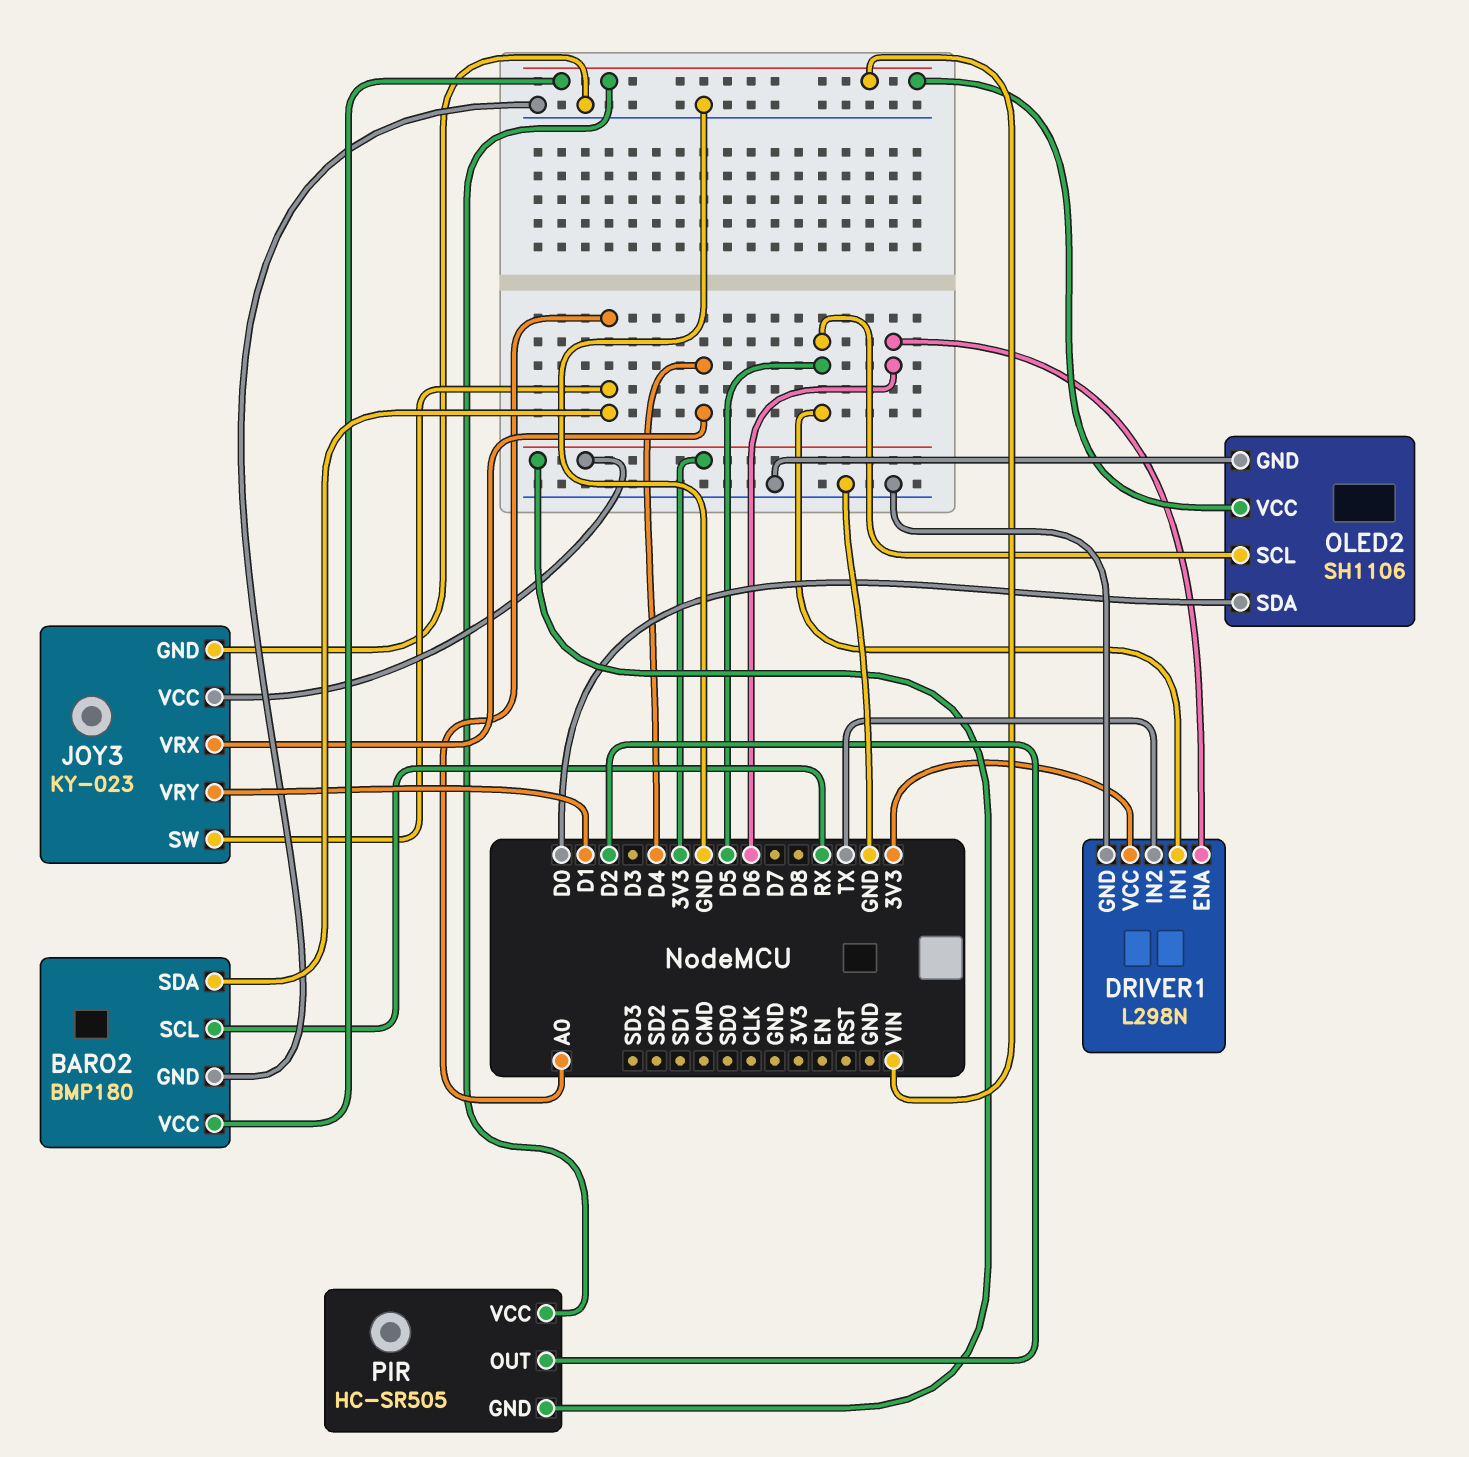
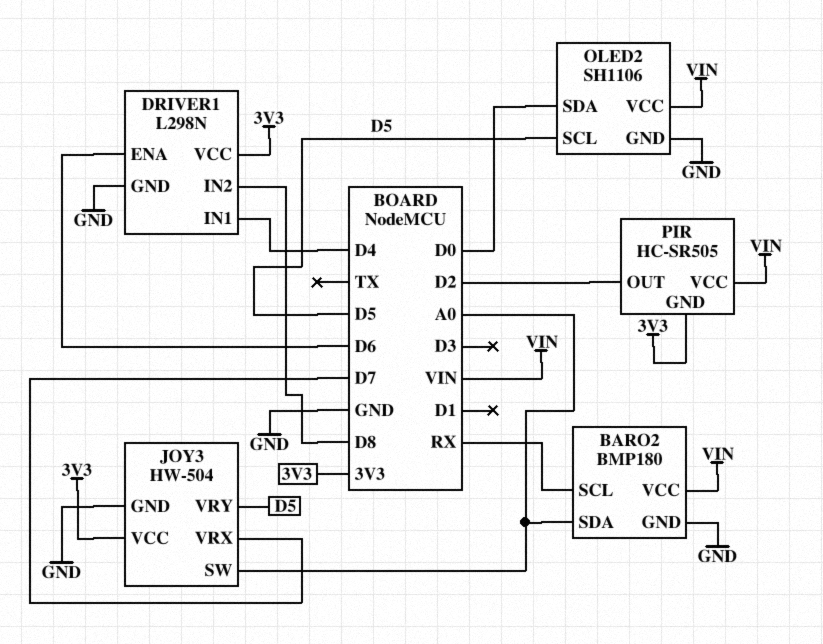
DRIVER1 pin IN1: D5 -> D4
DRIVER1 pin IN2: TX -> D8
JOY3: KY-023 -> HW-504
JOY3 pin VRX: D4 -> D7
JOY3 pin VRY: D1 -> D5

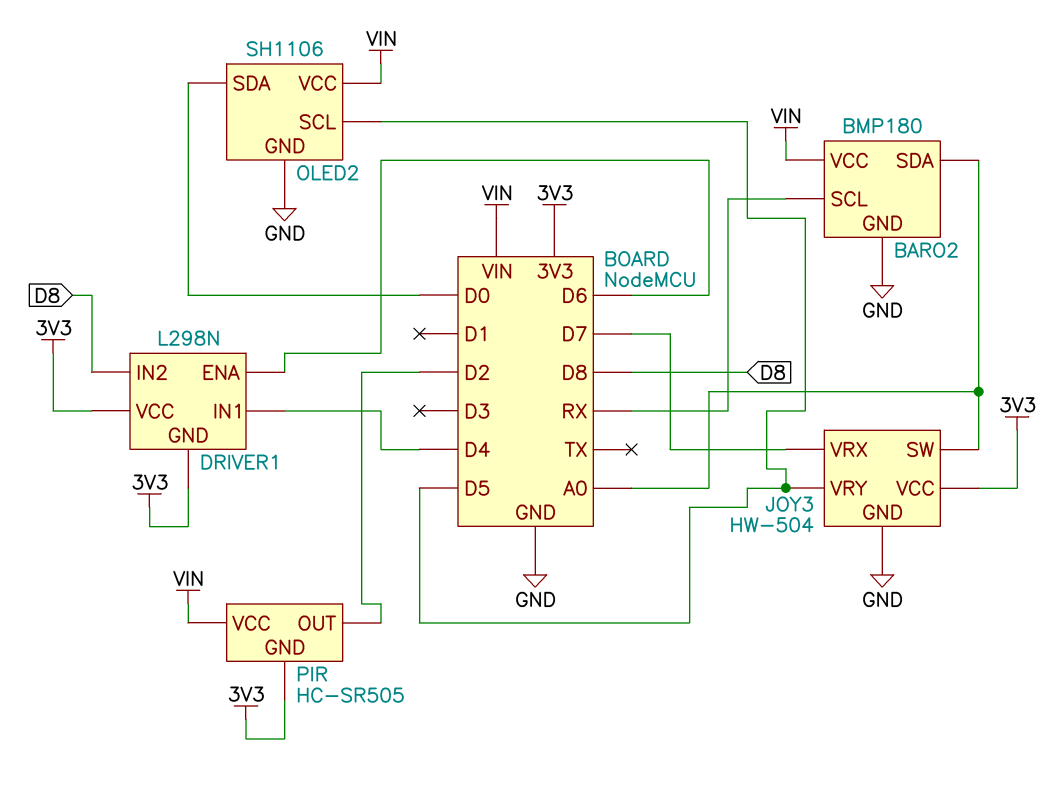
DRIVER1 pin GND: GND -> 3V3

